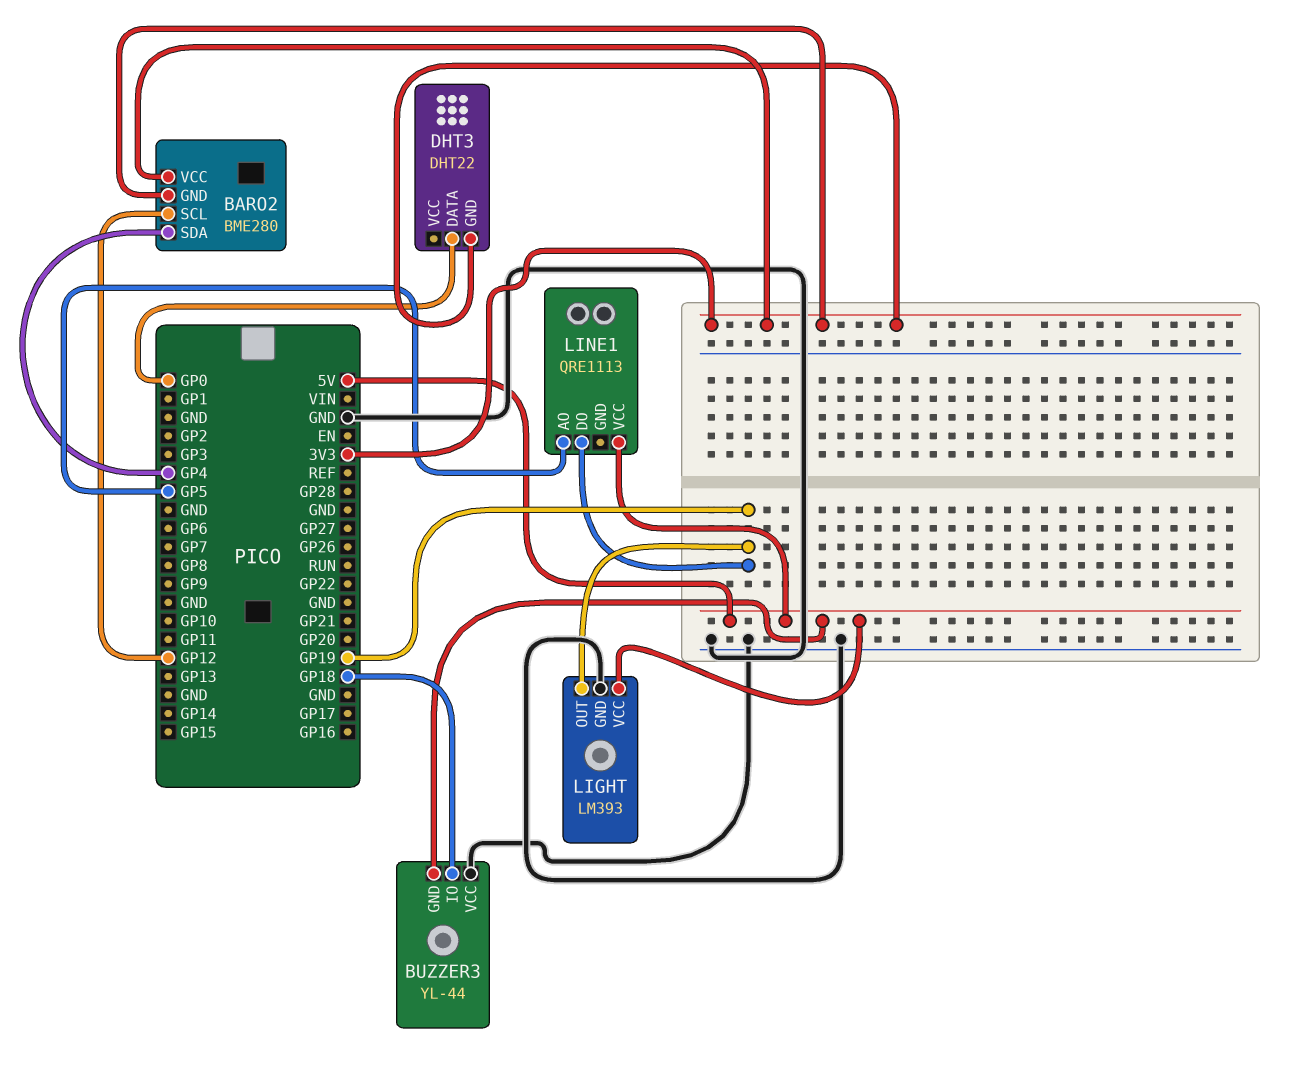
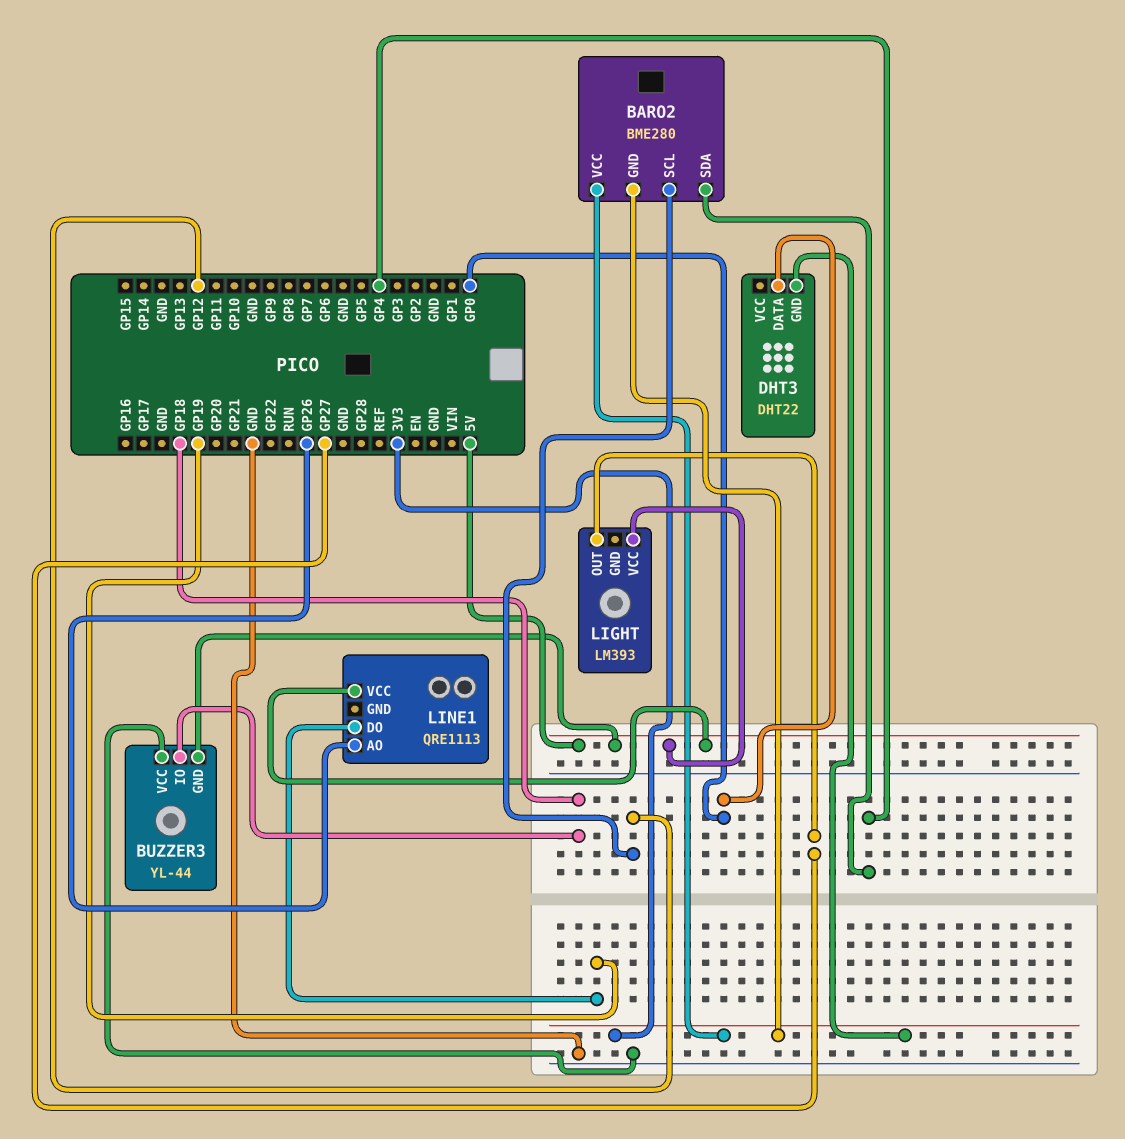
LIGHT pin GND: GND -> none
LIGHT pin OUT: GP19 -> GP27
LINE1 pin AO: GP5 -> GP26

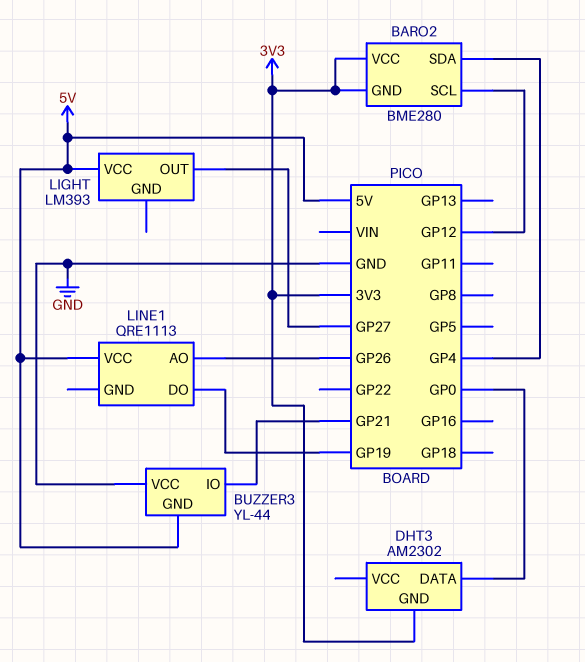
BUZZER3 pin IO: GP18 -> GP21
DHT3: DHT22 -> AM2302

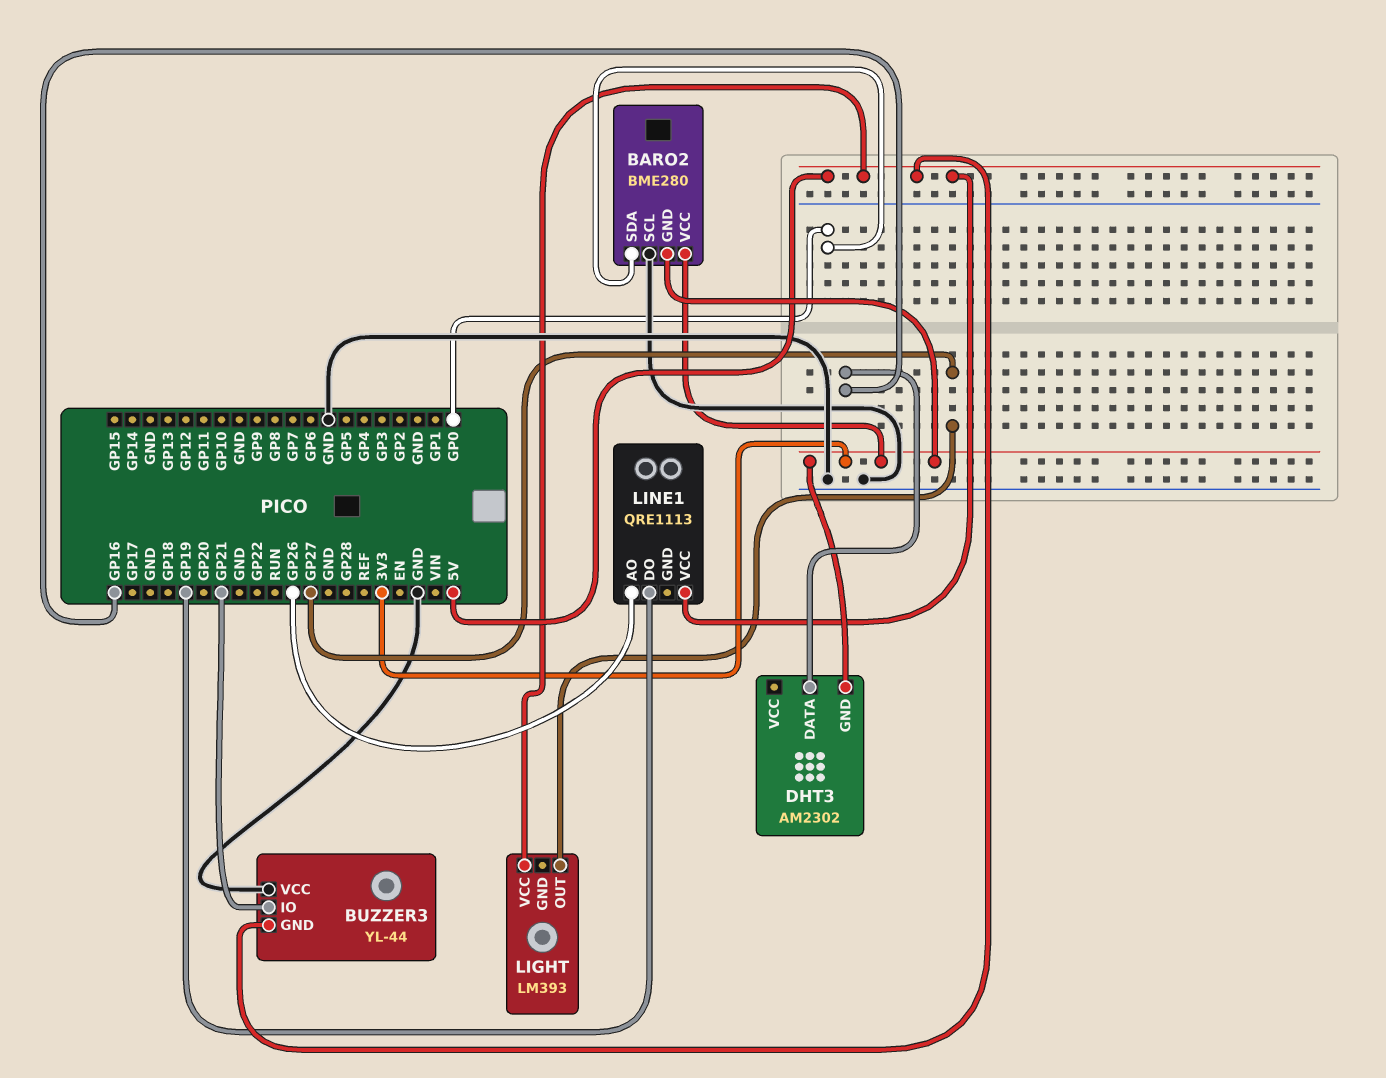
BARO2 pin SCL: GP12 -> GND
BARO2 pin SDA: GP4 -> GP0
DHT3 pin DATA: GP0 -> GP16

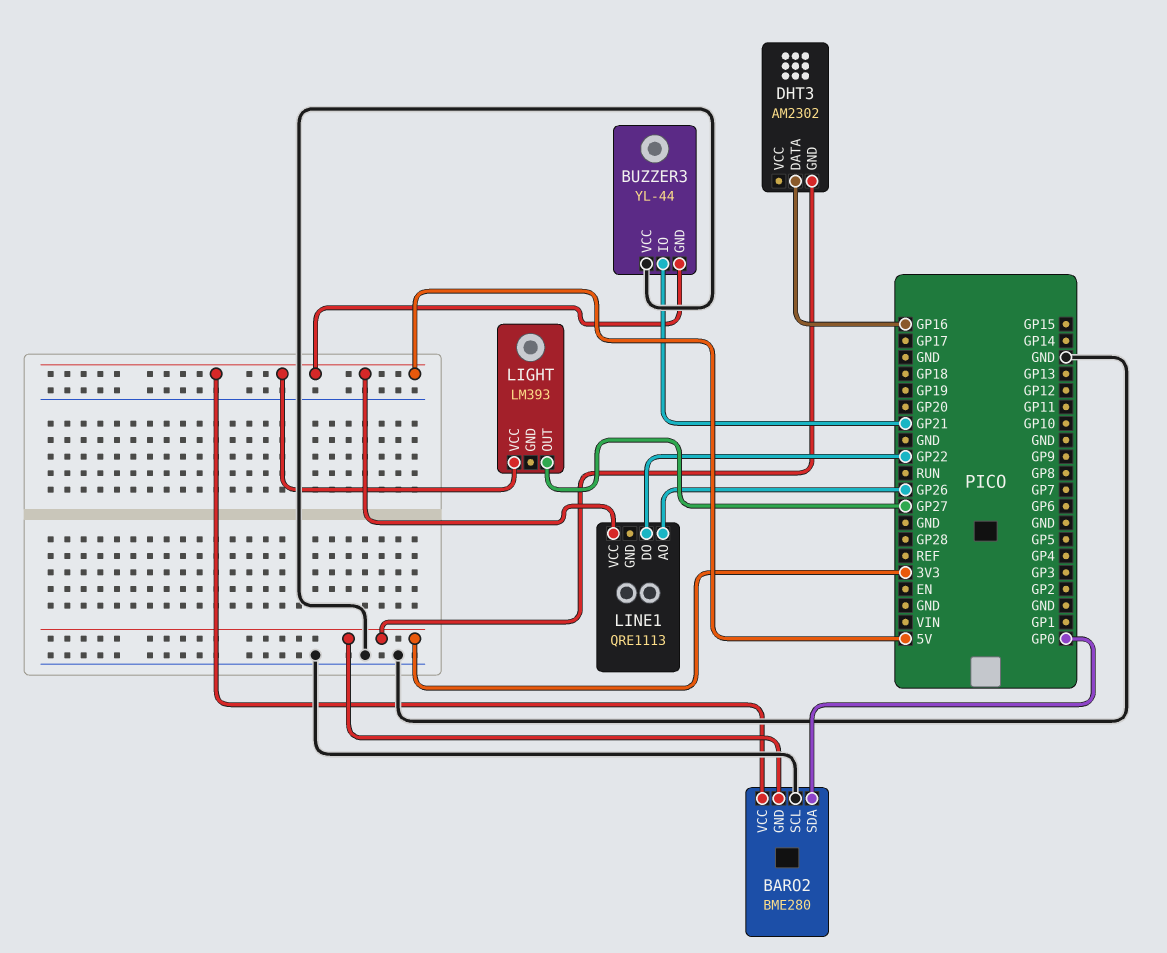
BARO2 pin VCC: 3V3 -> 5V
LINE1 pin DO: GP19 -> GP22

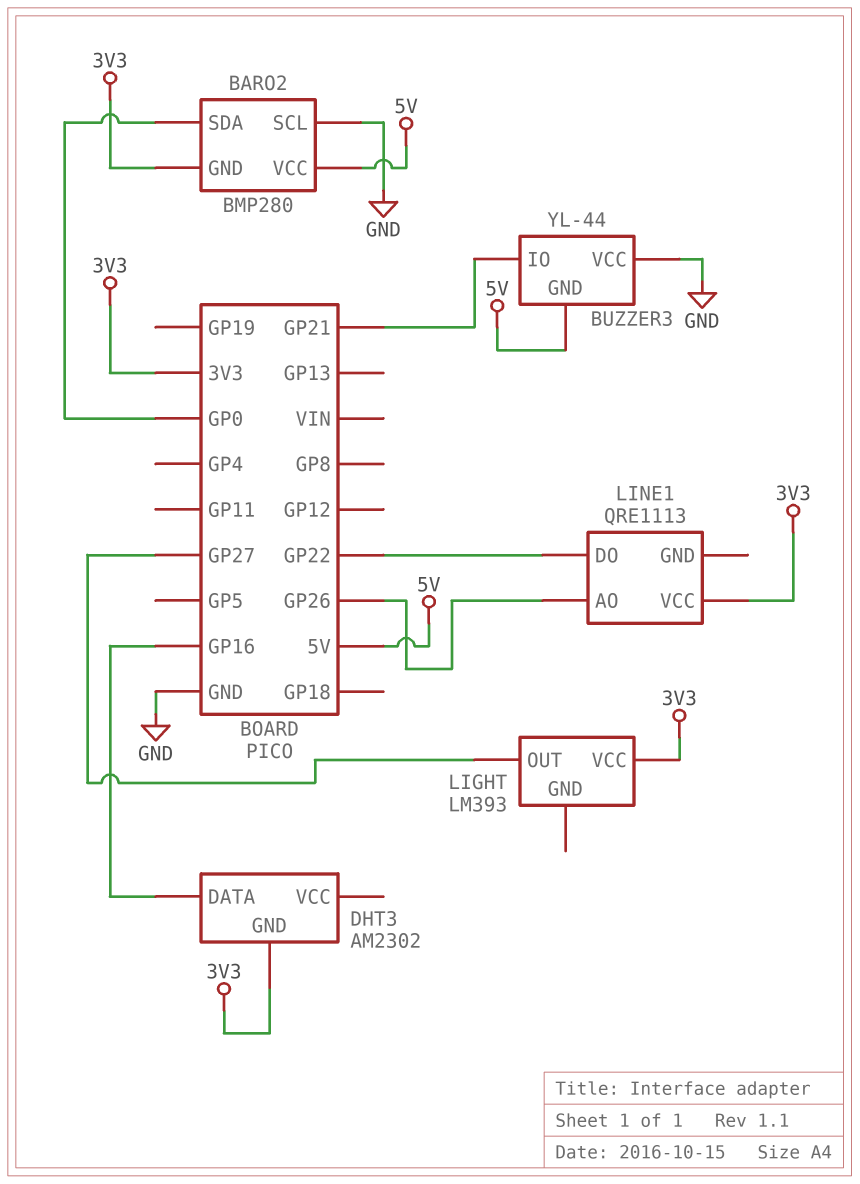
BARO2: BME280 -> BMP280
LIGHT pin VCC: 5V -> 3V3
LINE1 pin VCC: 5V -> 3V3

